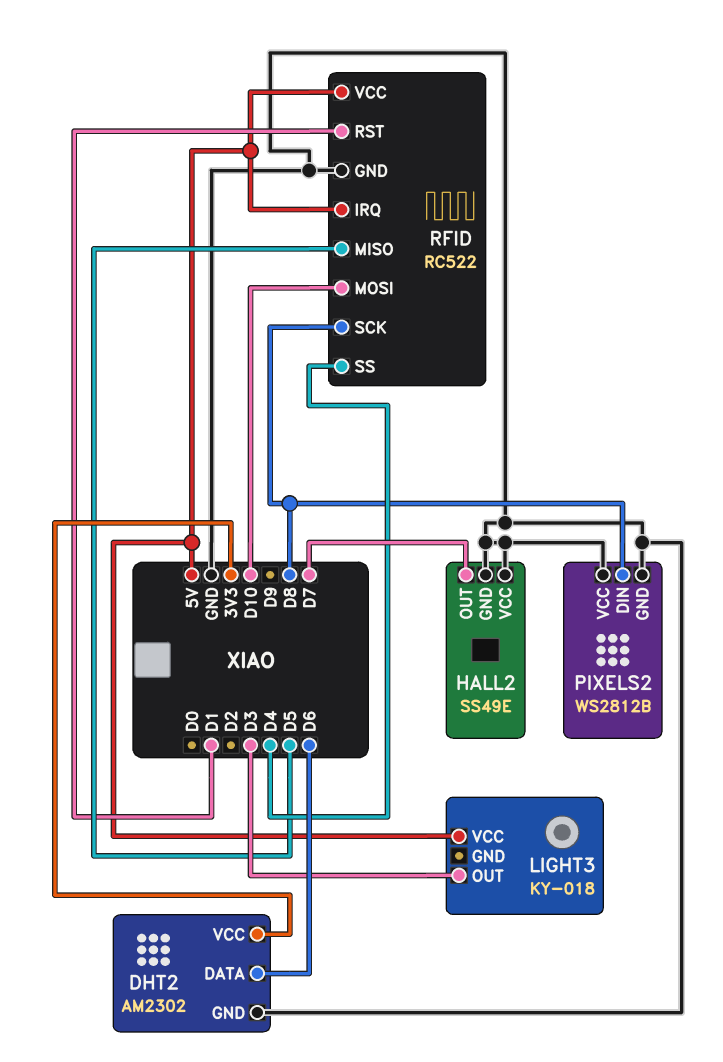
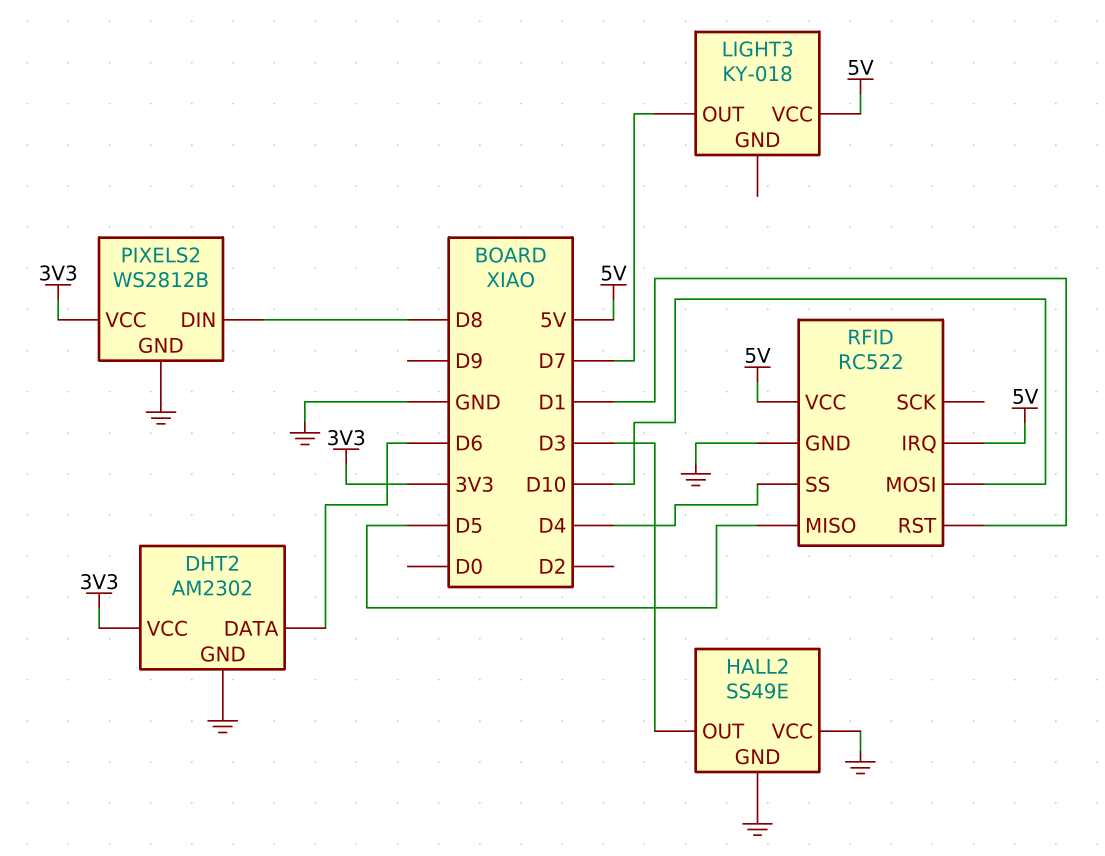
HALL2 pin OUT: D7 -> D3
LIGHT3 pin OUT: D3 -> D7
PIXELS2 pin VCC: GND -> 3V3
RFID pin SCK: D8 -> none

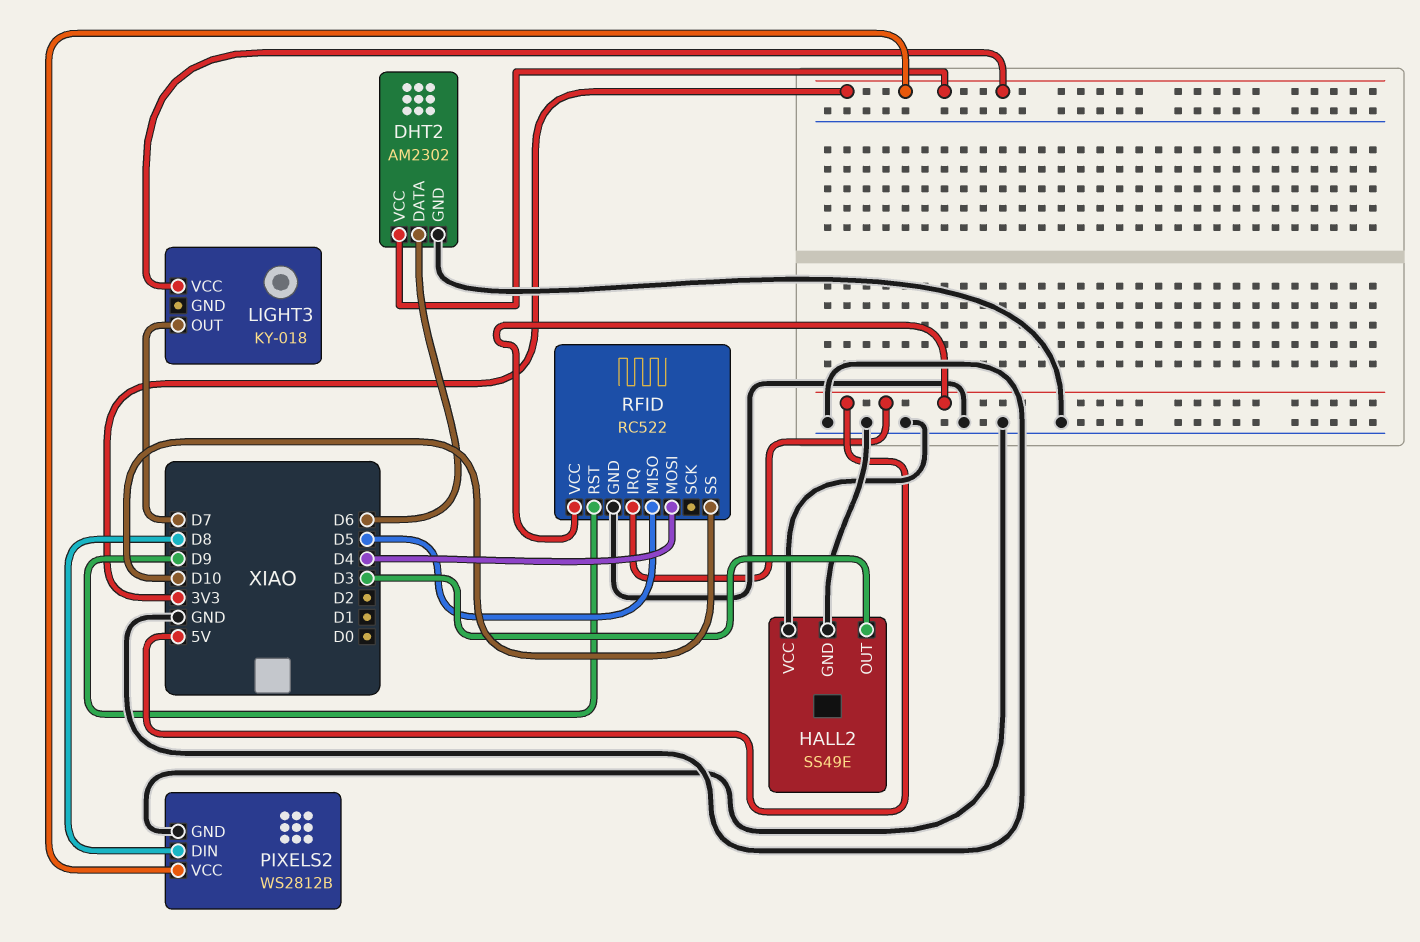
LIGHT3 pin VCC: 5V -> 3V3
RFID pin MOSI: D10 -> D4
RFID pin RST: D1 -> D9
RFID pin SS: D4 -> D10

